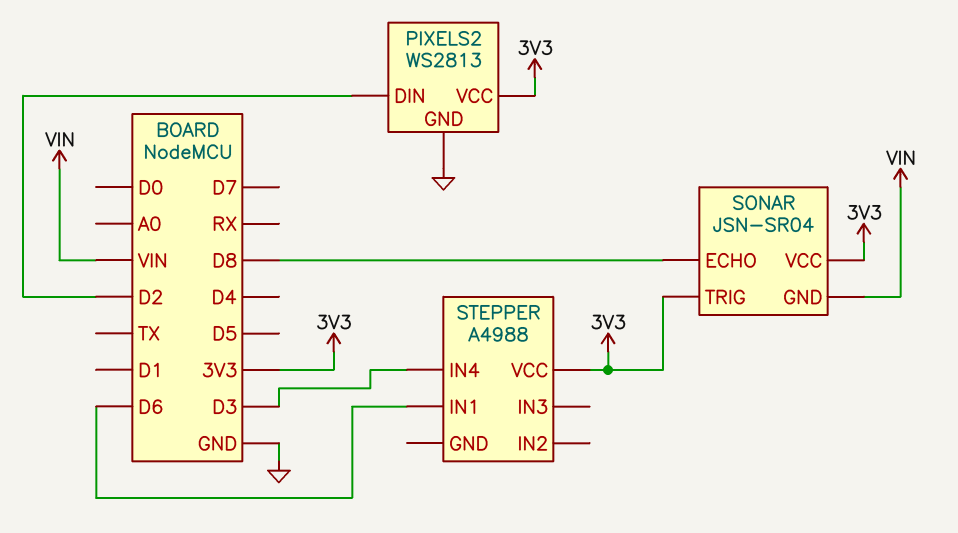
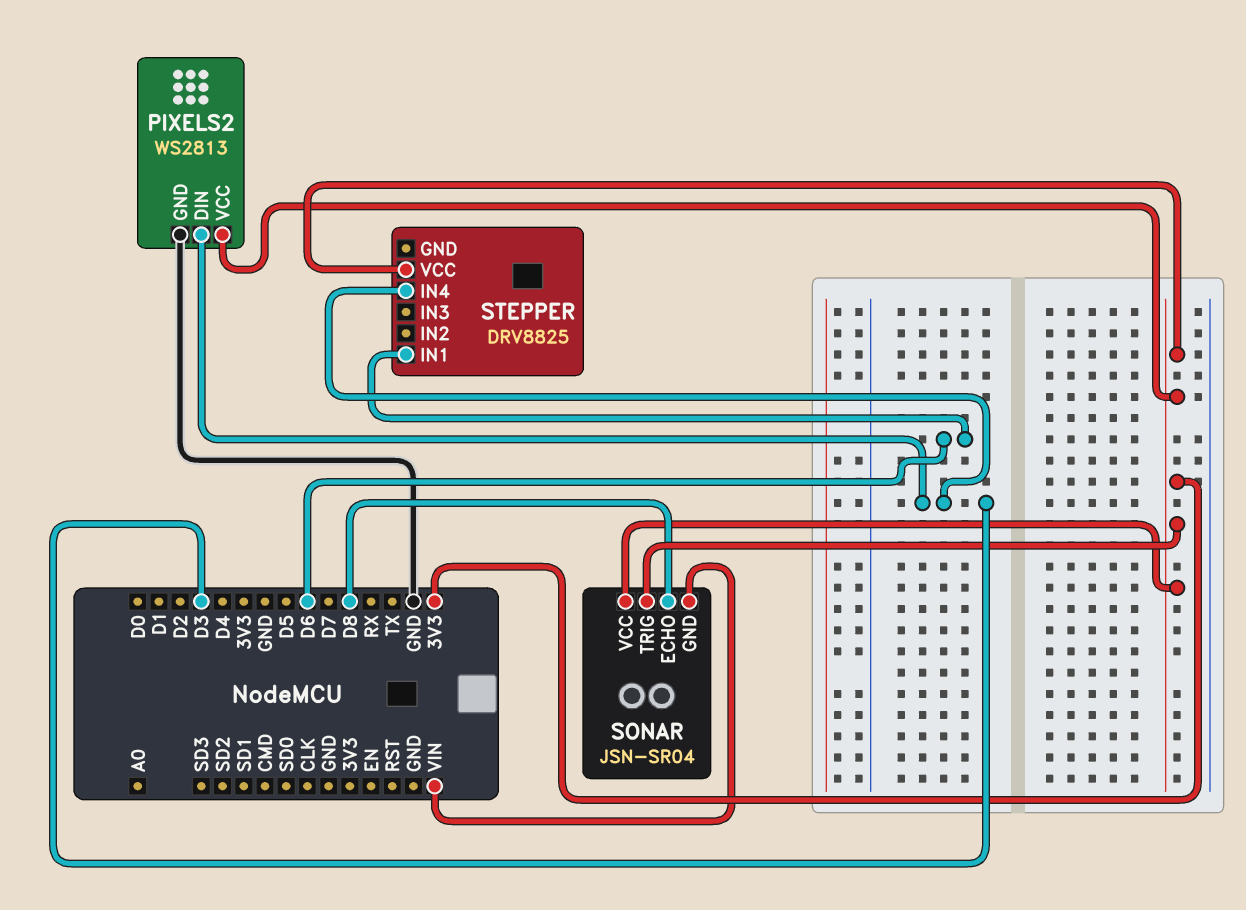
PIXELS2 pin DIN: D2 -> D3
STEPPER: A4988 -> DRV8825

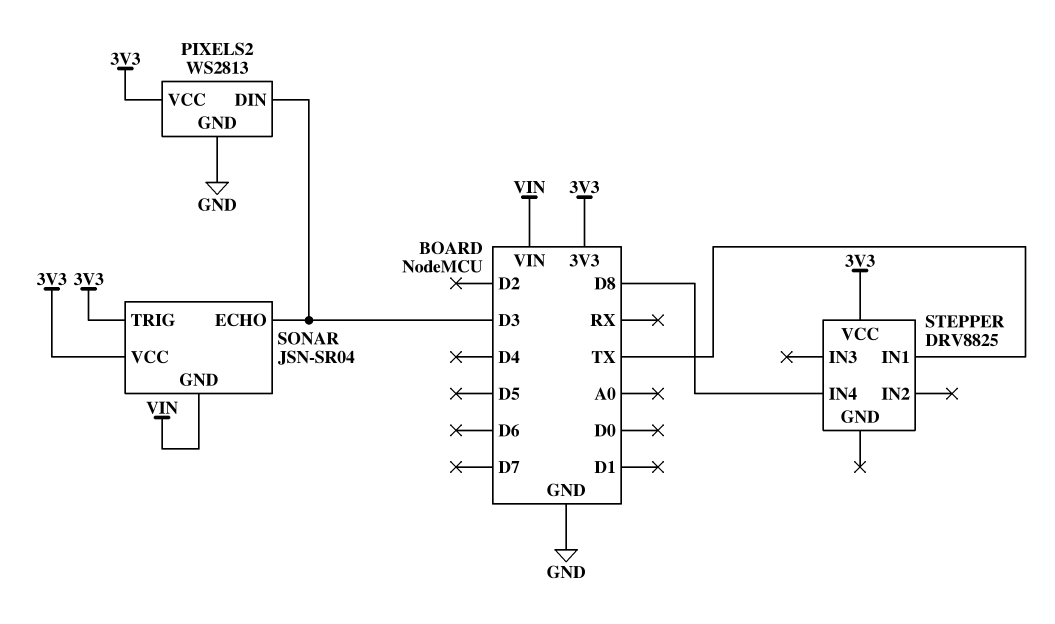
SONAR pin ECHO: D8 -> D3
STEPPER pin IN1: D6 -> TX
STEPPER pin IN4: D3 -> D8

